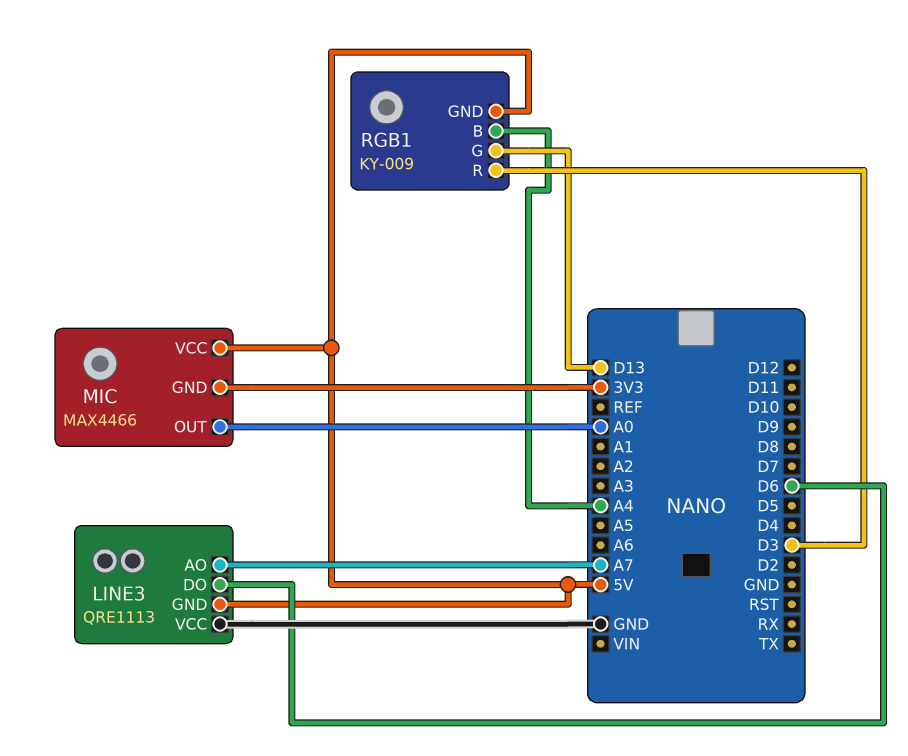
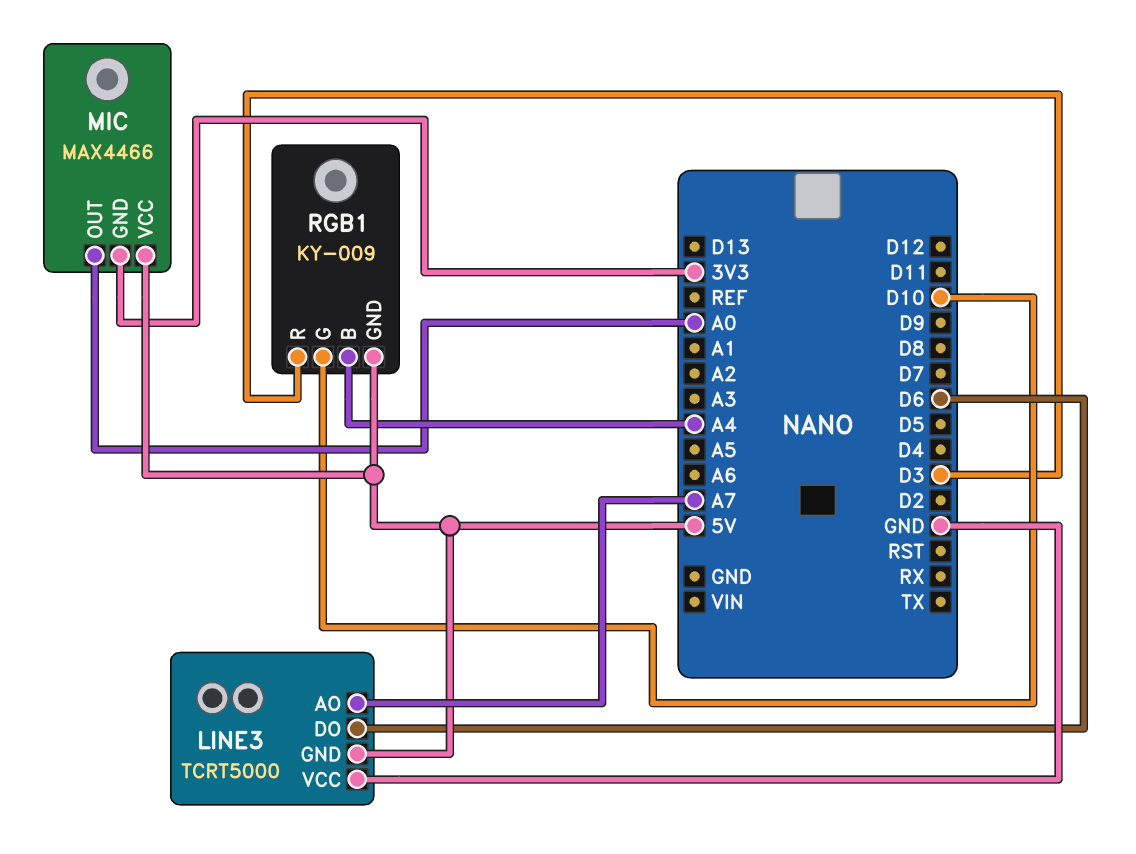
LINE3: QRE1113 -> TCRT5000
RGB1 pin G: D13 -> D10

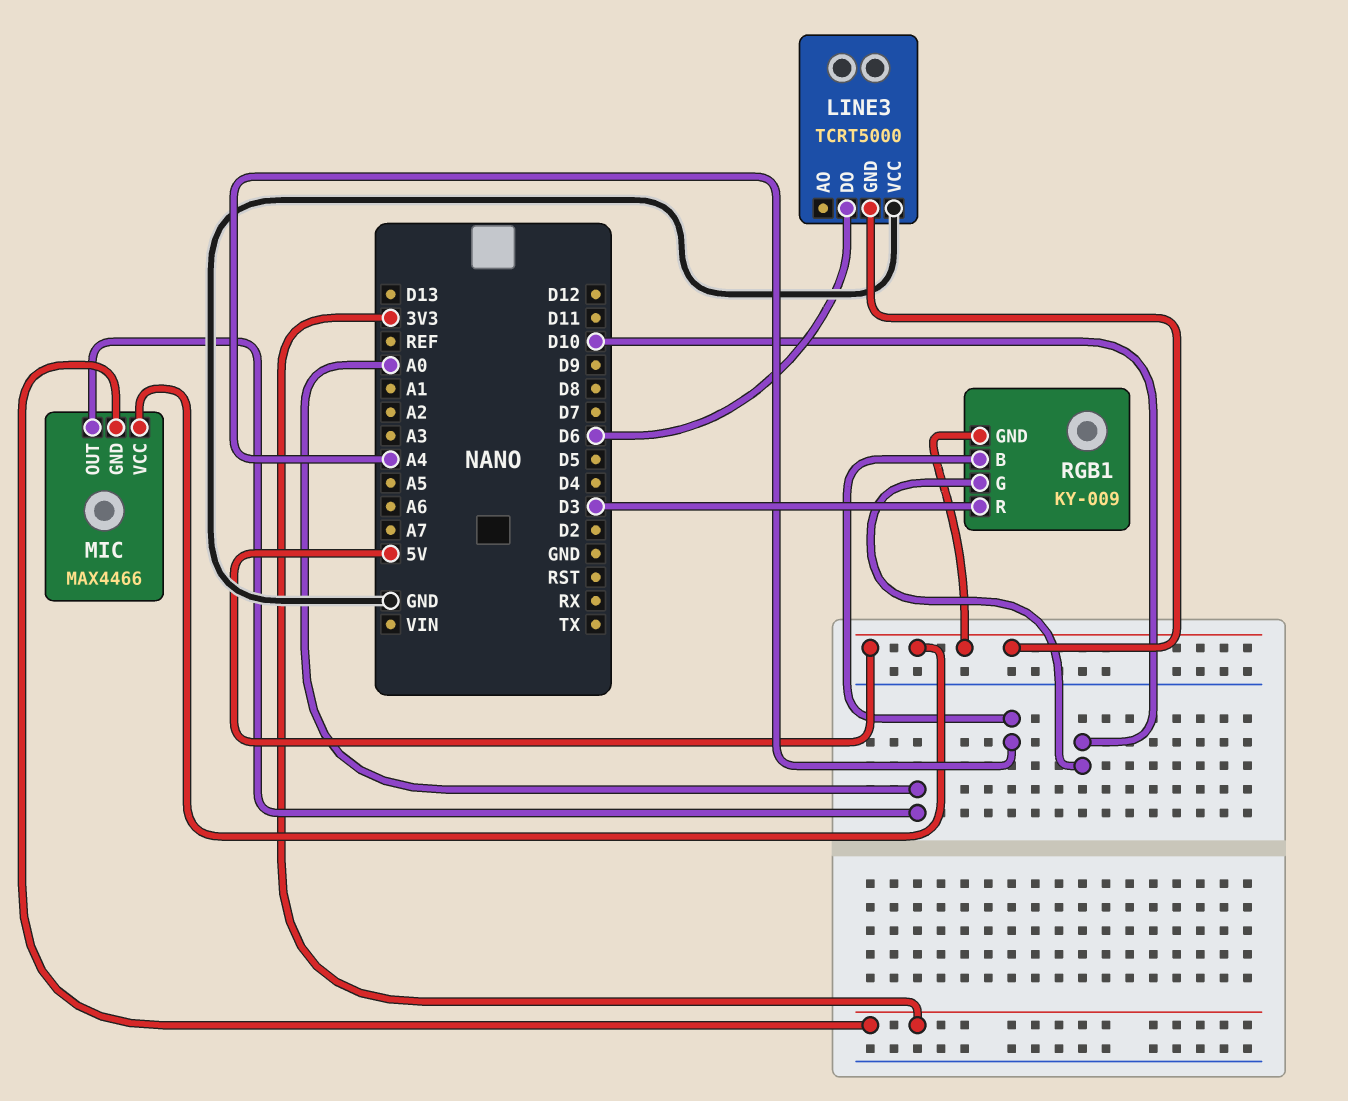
LINE3 pin AO: A7 -> none

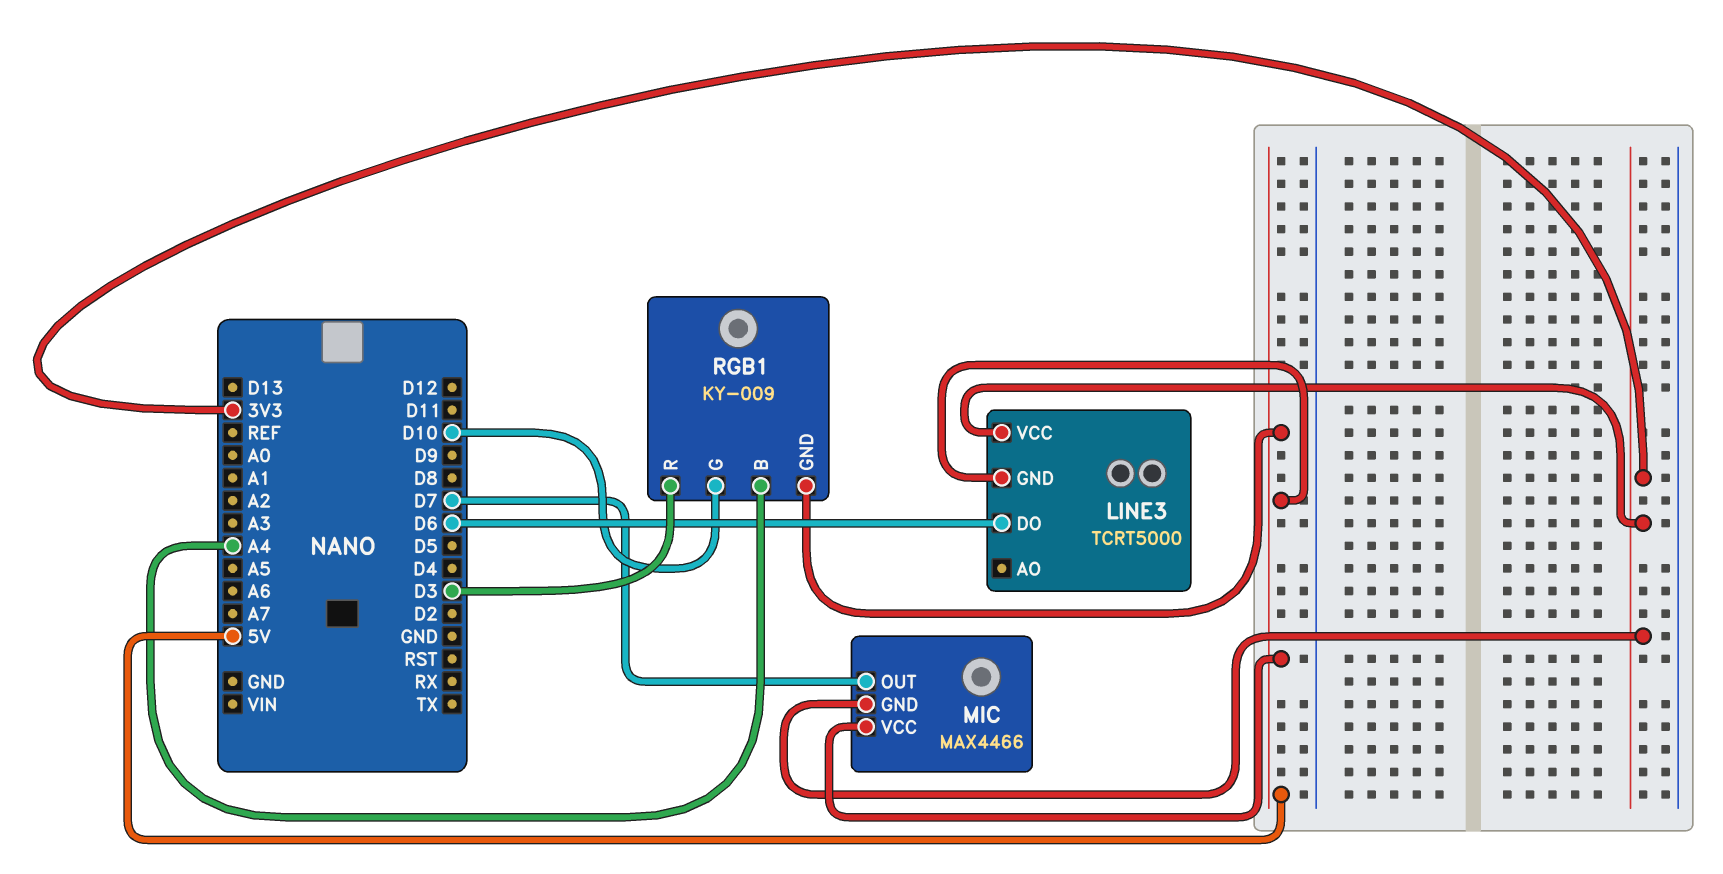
LINE3 pin VCC: GND -> 3V3
MIC pin OUT: A0 -> D7

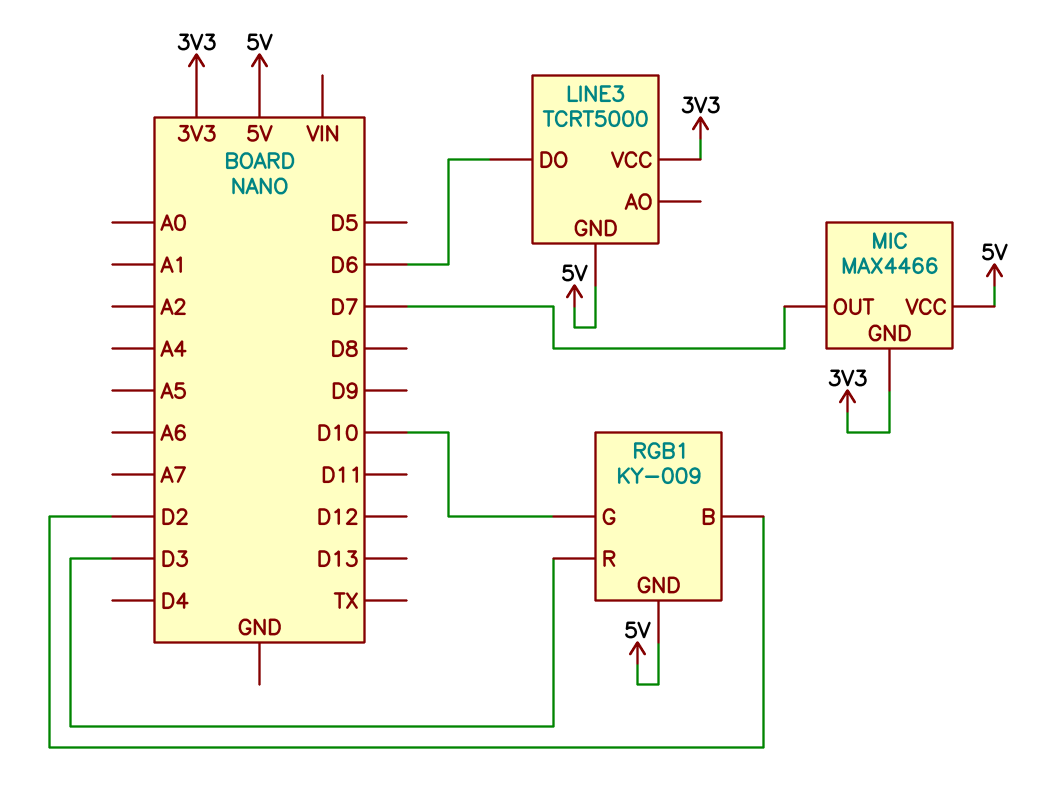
RGB1 pin B: A4 -> D2

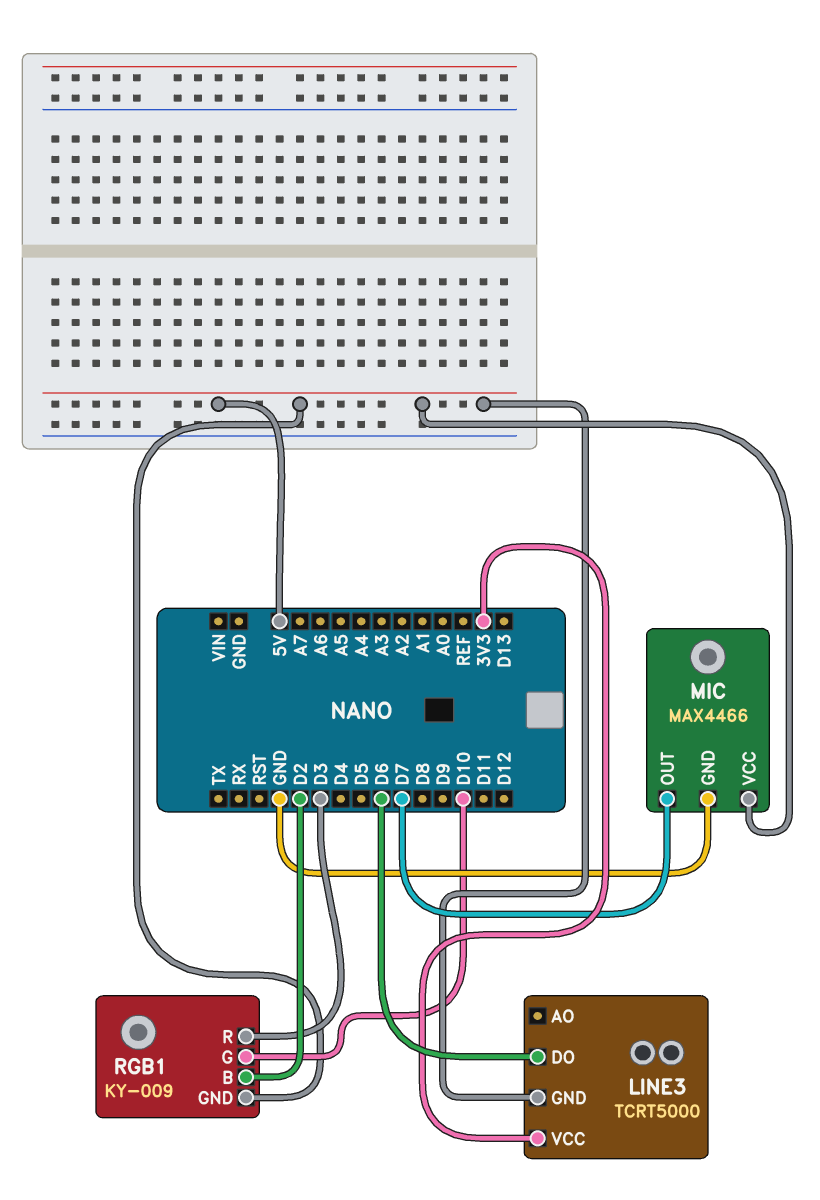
MIC pin GND: 3V3 -> GND

